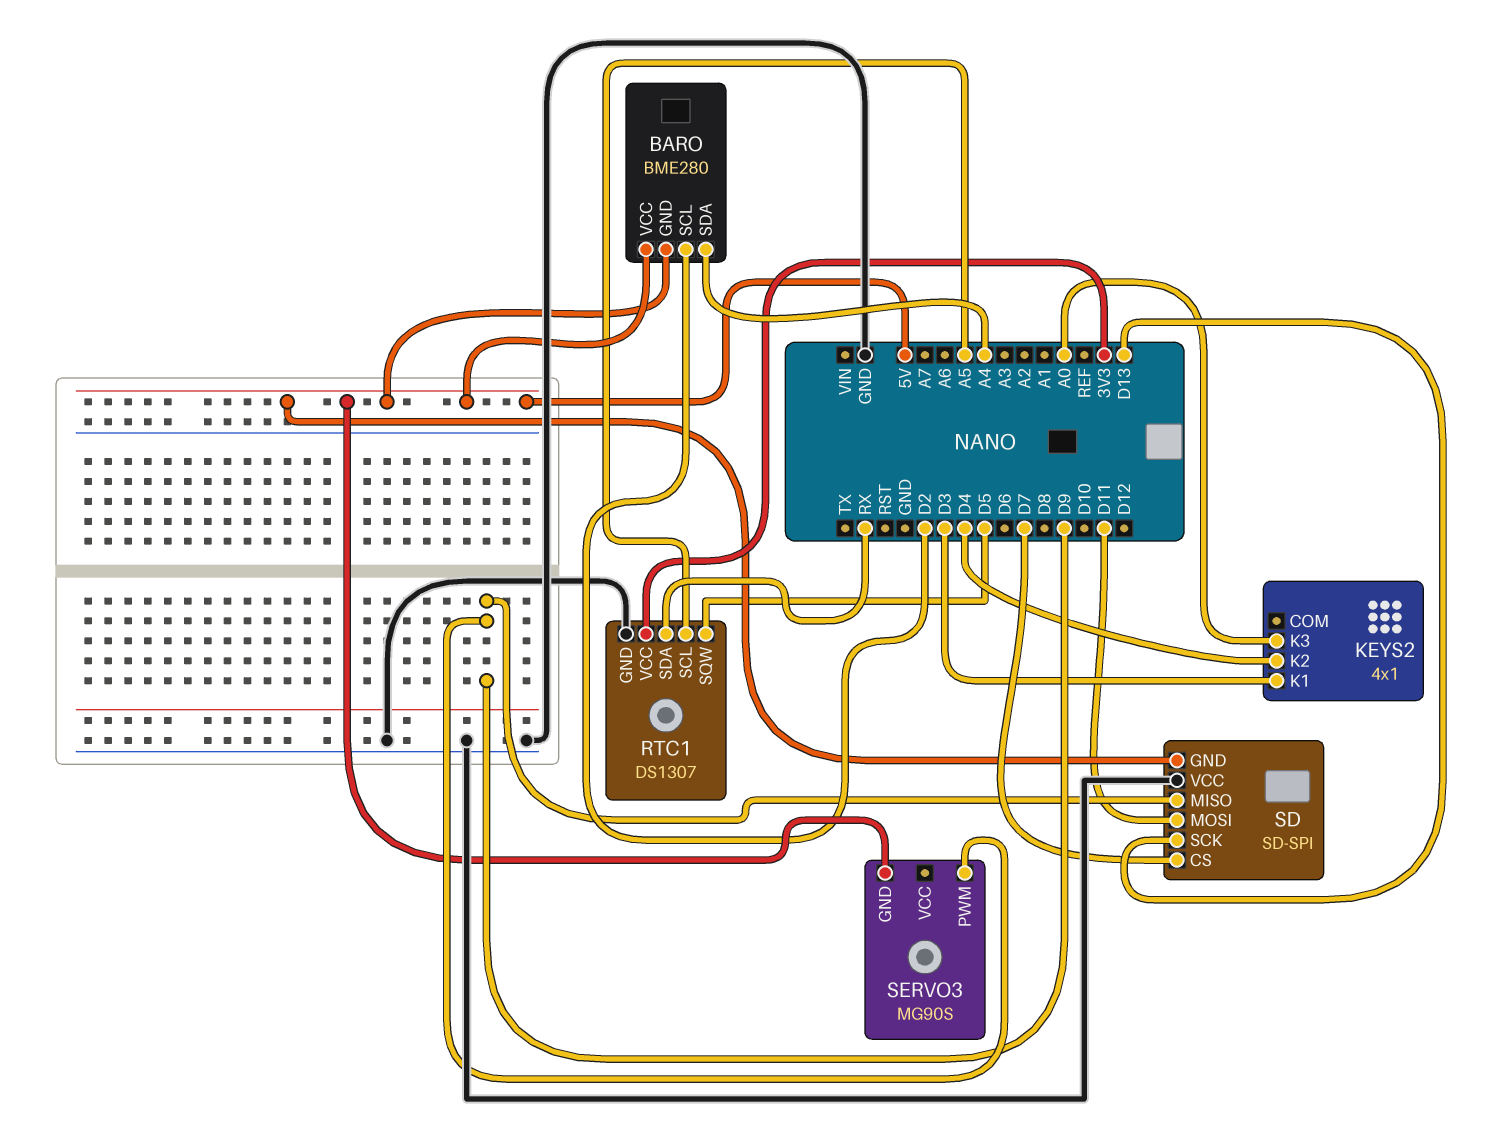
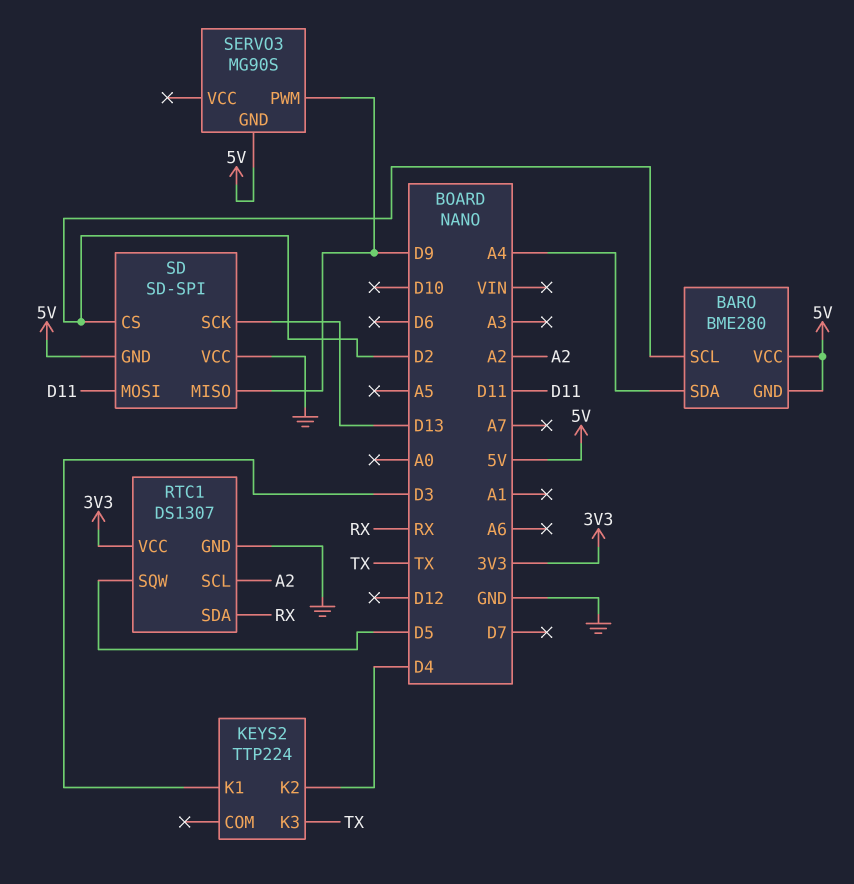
KEYS2: 4x1 -> TTP224
KEYS2 pin K3: A0 -> TX
RTC1 pin SCL: A5 -> A2
SD pin CS: D7 -> D2

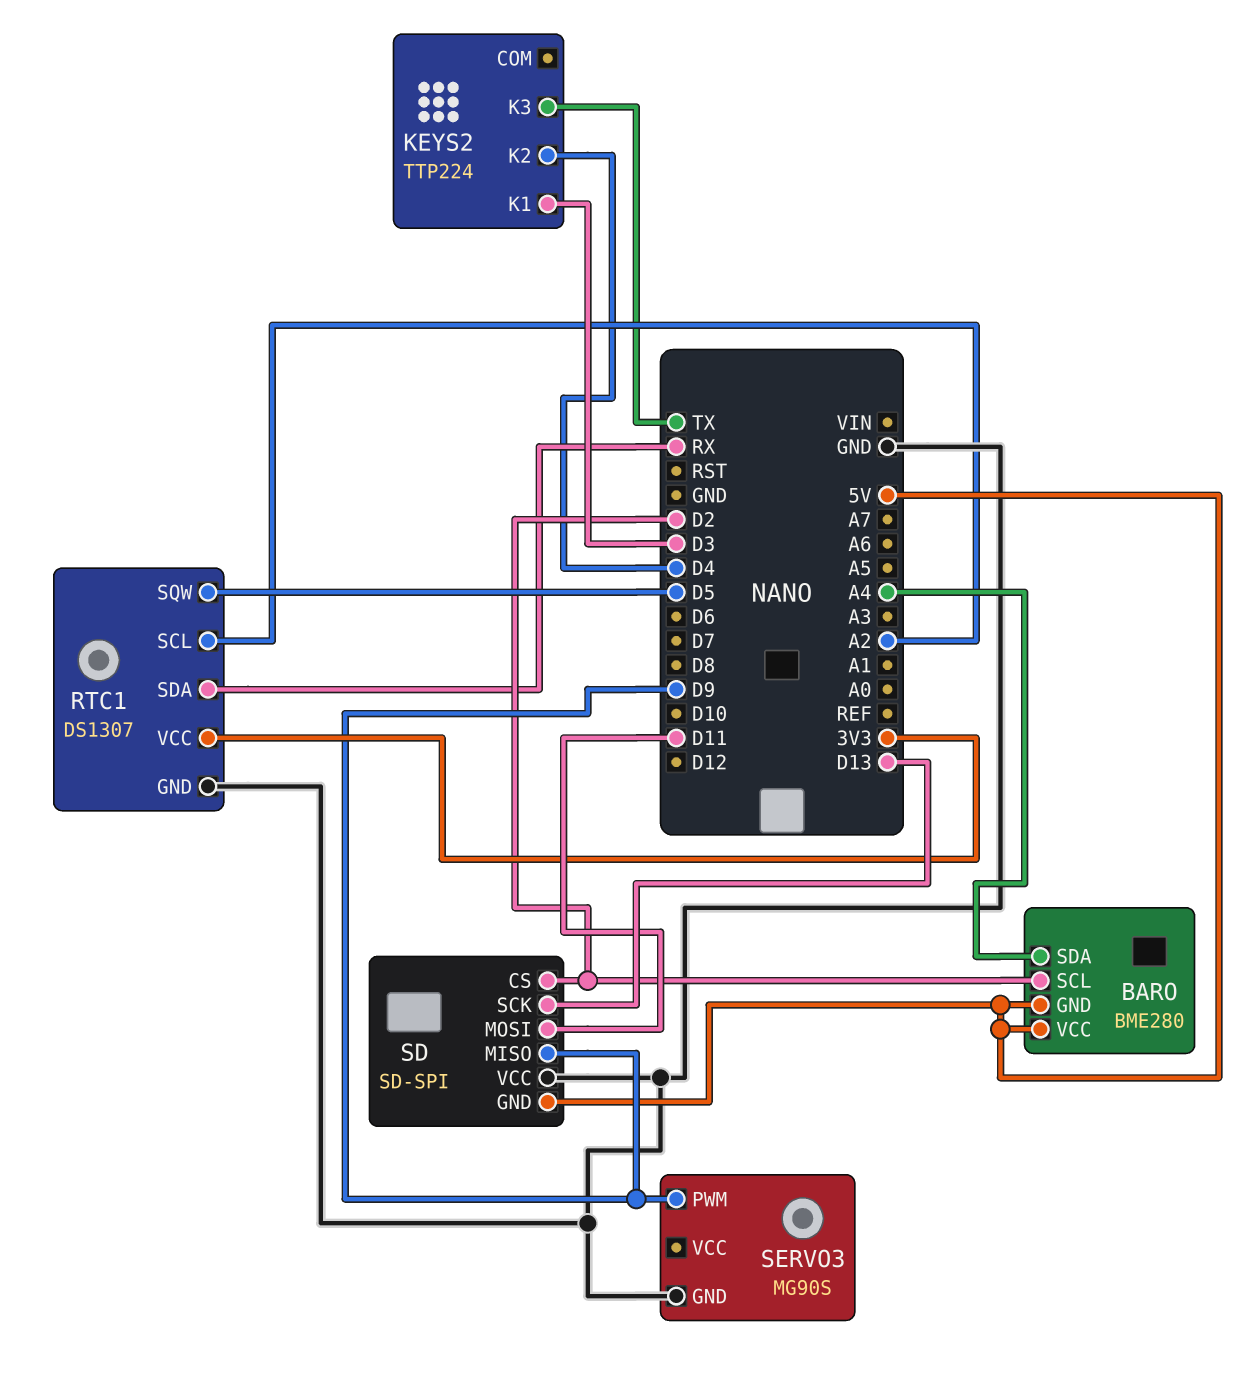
SERVO3 pin GND: 5V -> GND

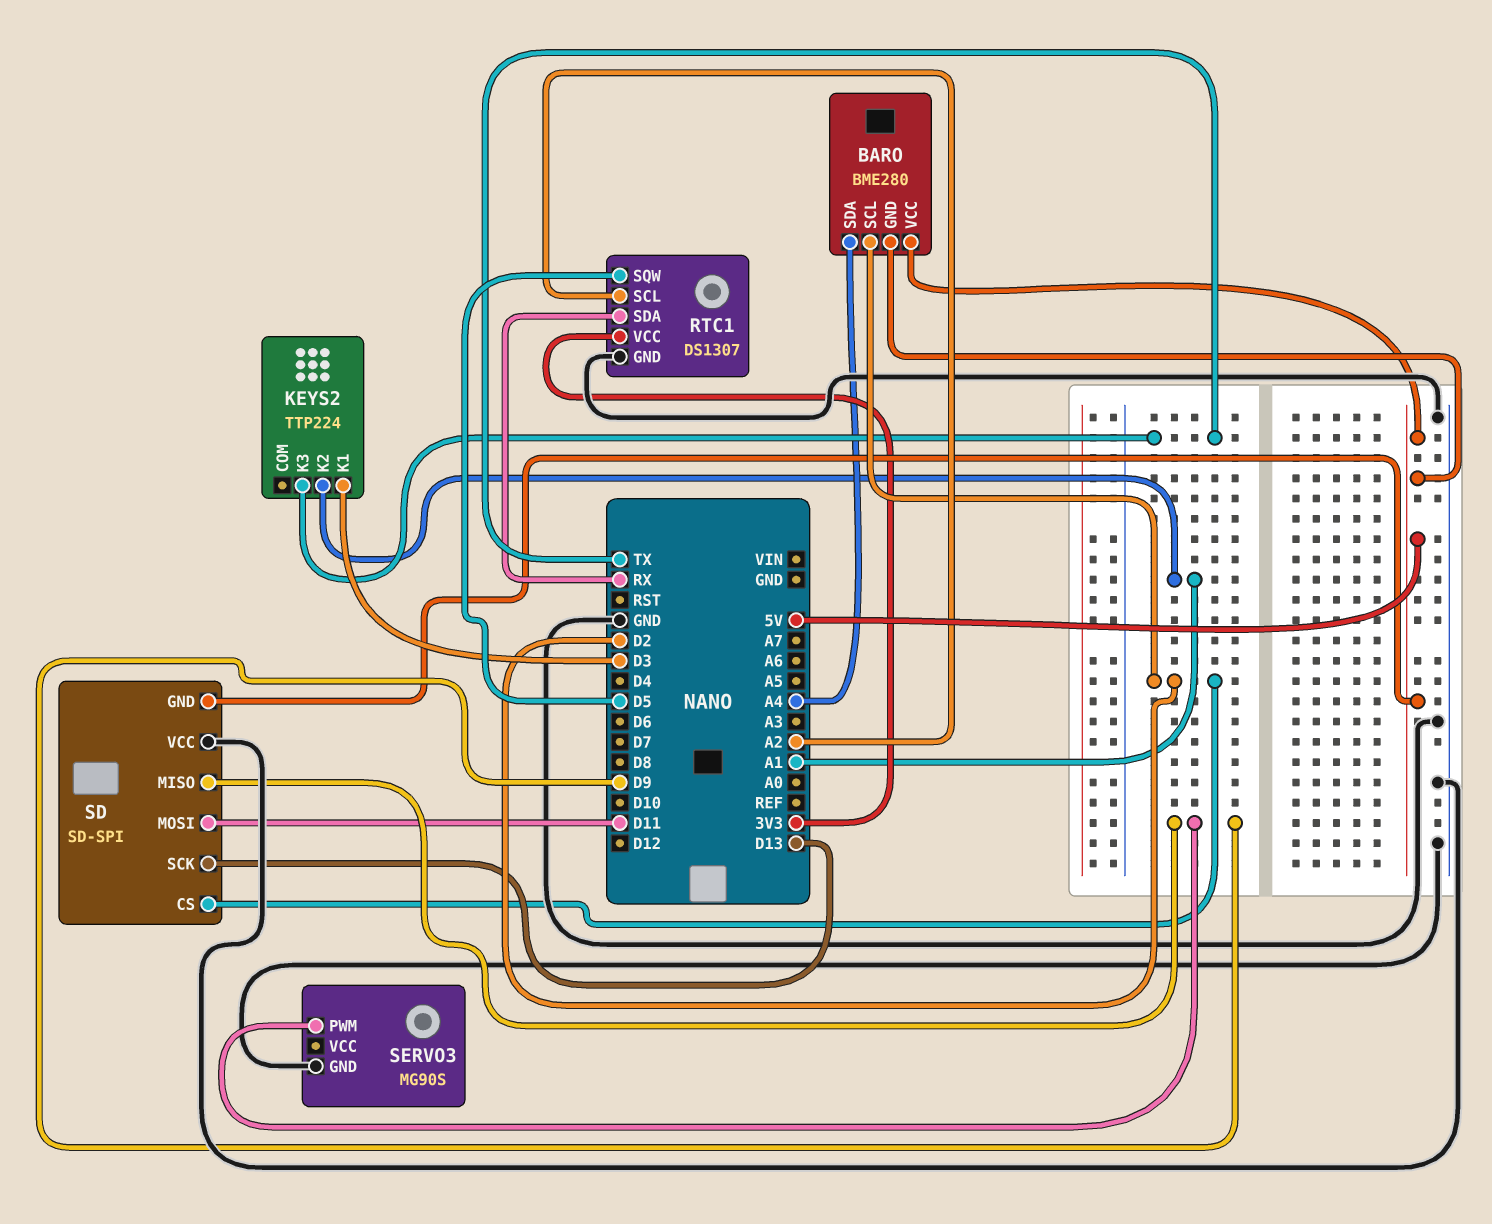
KEYS2 pin K2: D4 -> A1

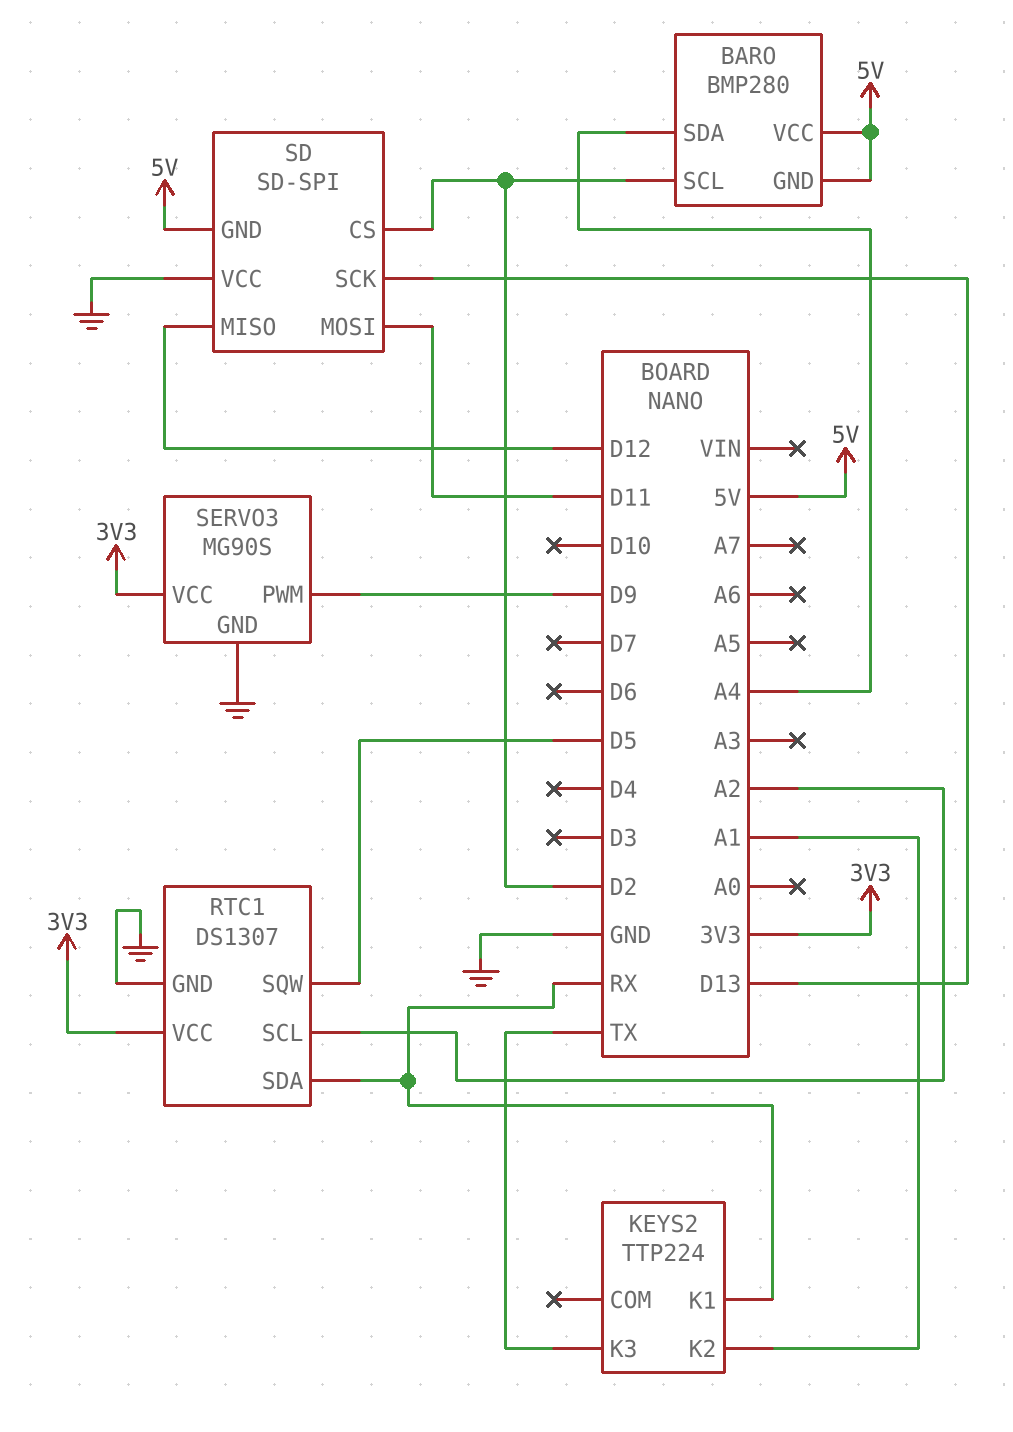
BARO: BME280 -> BMP280
KEYS2 pin K1: D3 -> RX
SD pin MISO: D9 -> D12
SERVO3 pin VCC: none -> 3V3

